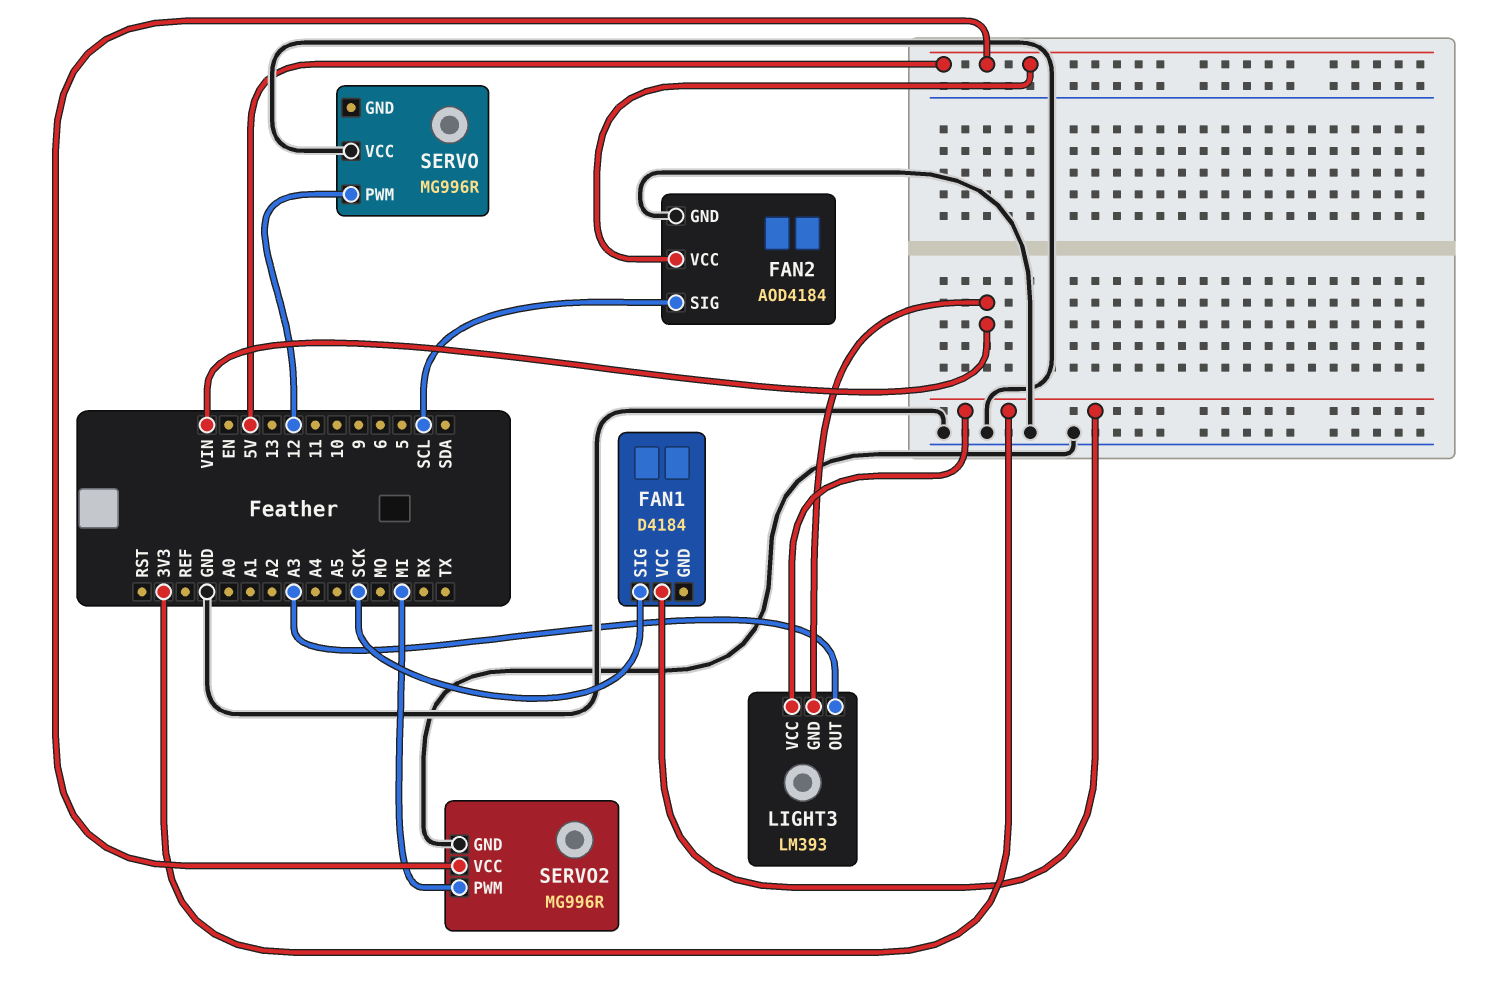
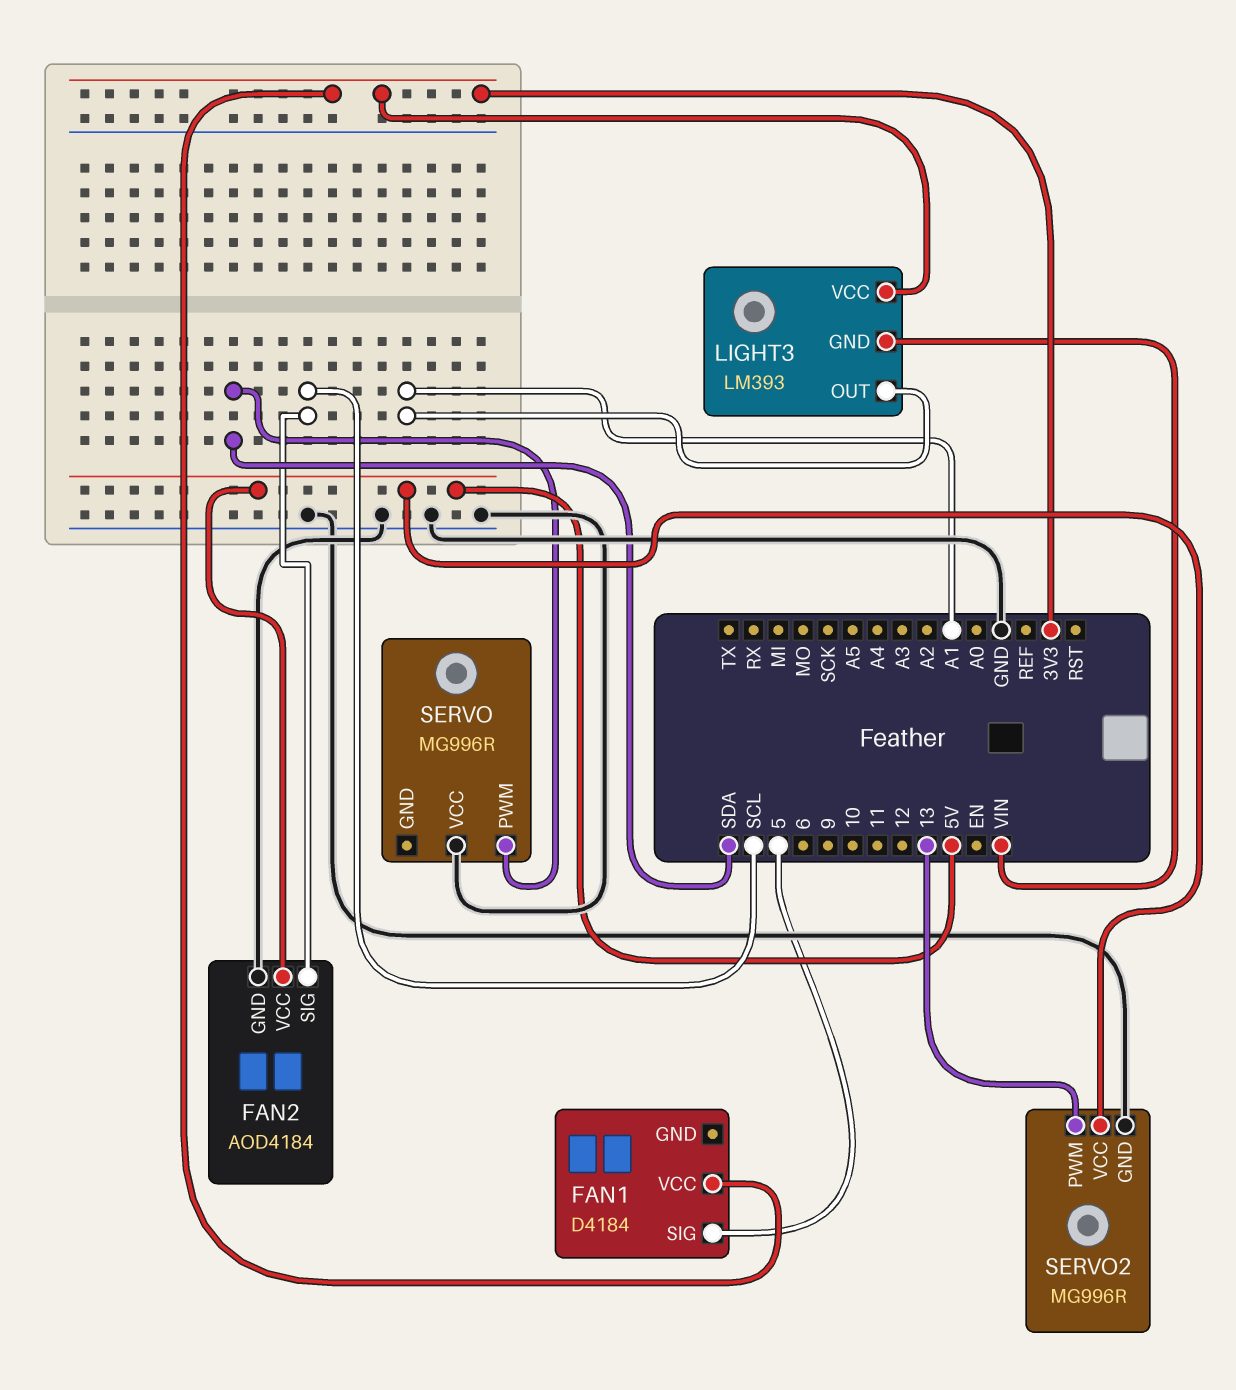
FAN1 pin SIG: SCK -> 5
LIGHT3 pin OUT: A3 -> A1
SERVO pin PWM: 12 -> SDA
SERVO2 pin PWM: MI -> 13

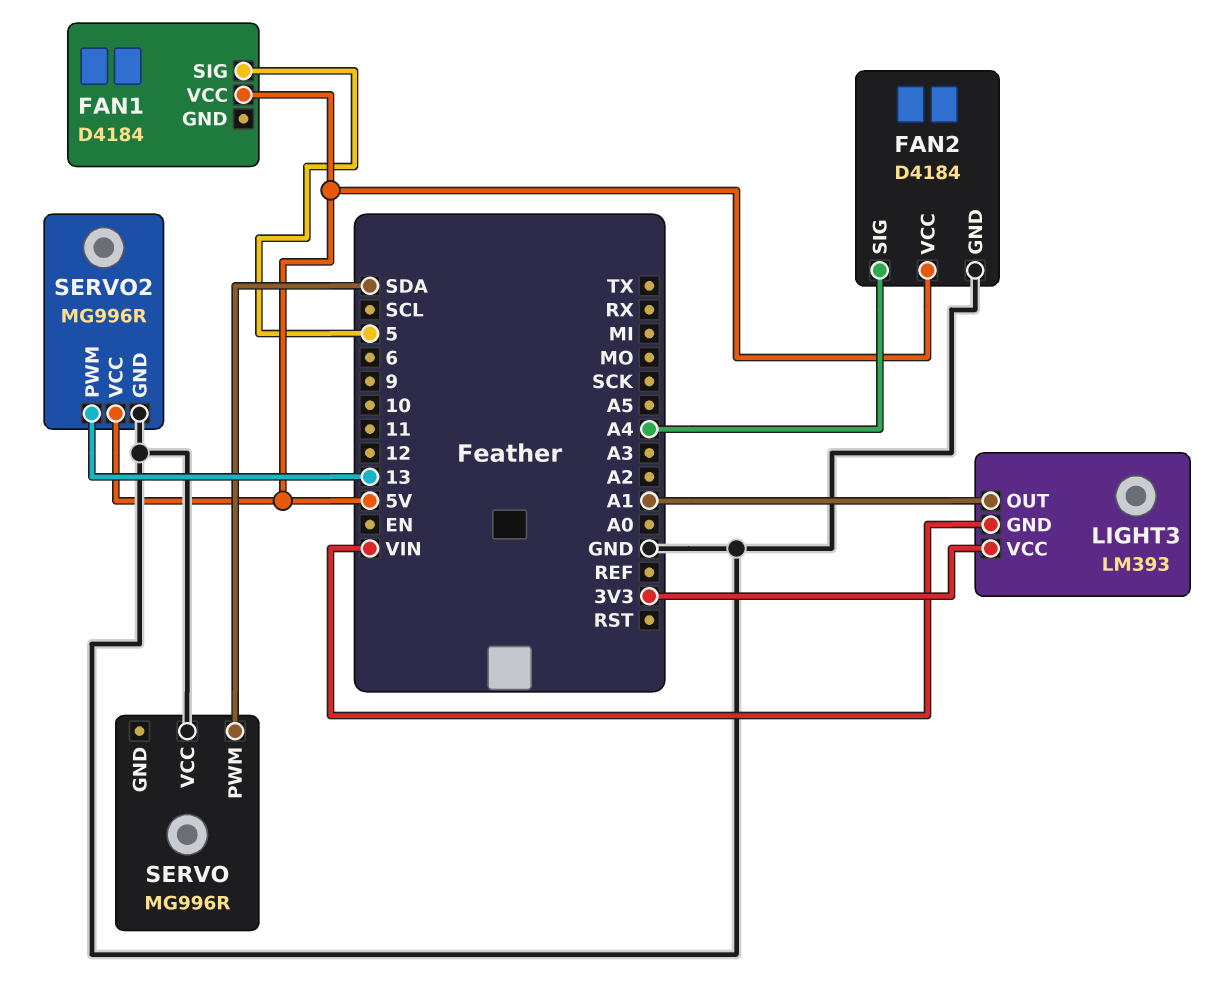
FAN1 pin VCC: 3V3 -> 5V
FAN2: AOD4184 -> D4184
FAN2 pin SIG: SCL -> A4

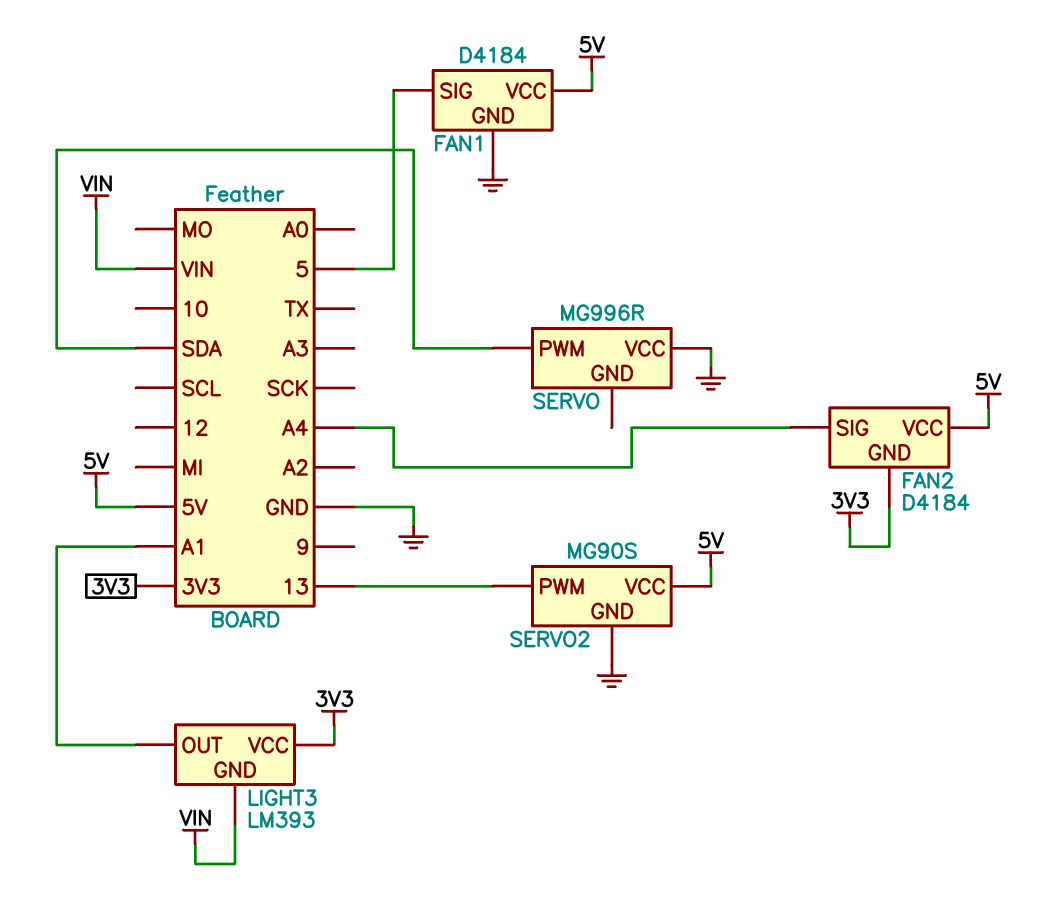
FAN1 pin GND: none -> GND
FAN2 pin GND: GND -> 3V3
SERVO2: MG996R -> MG90S

